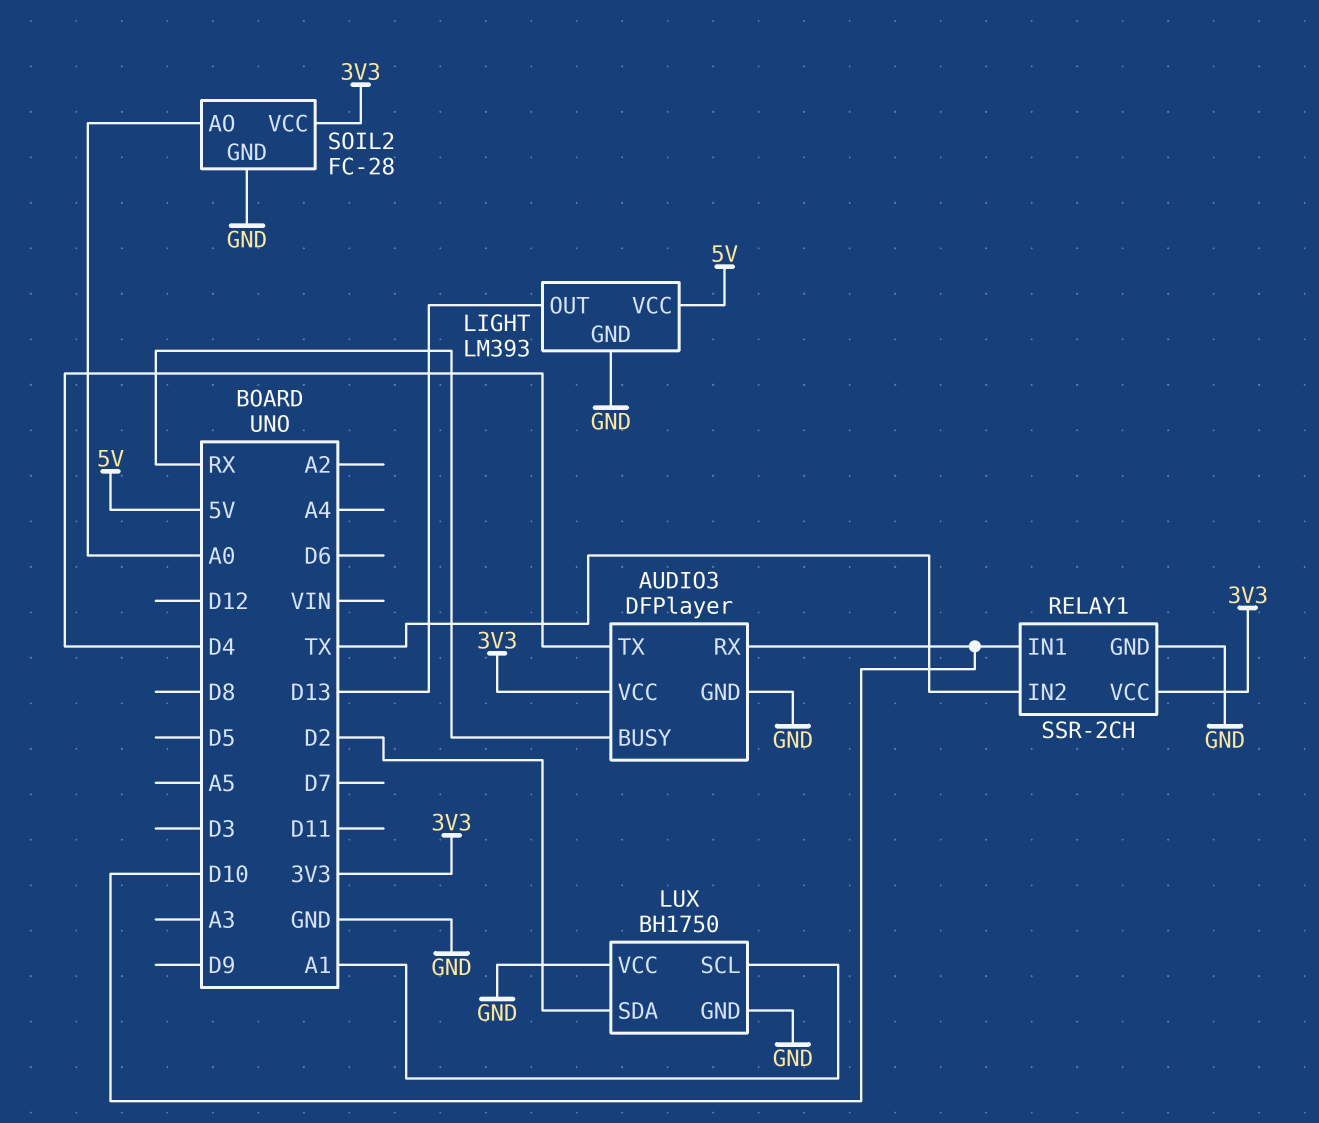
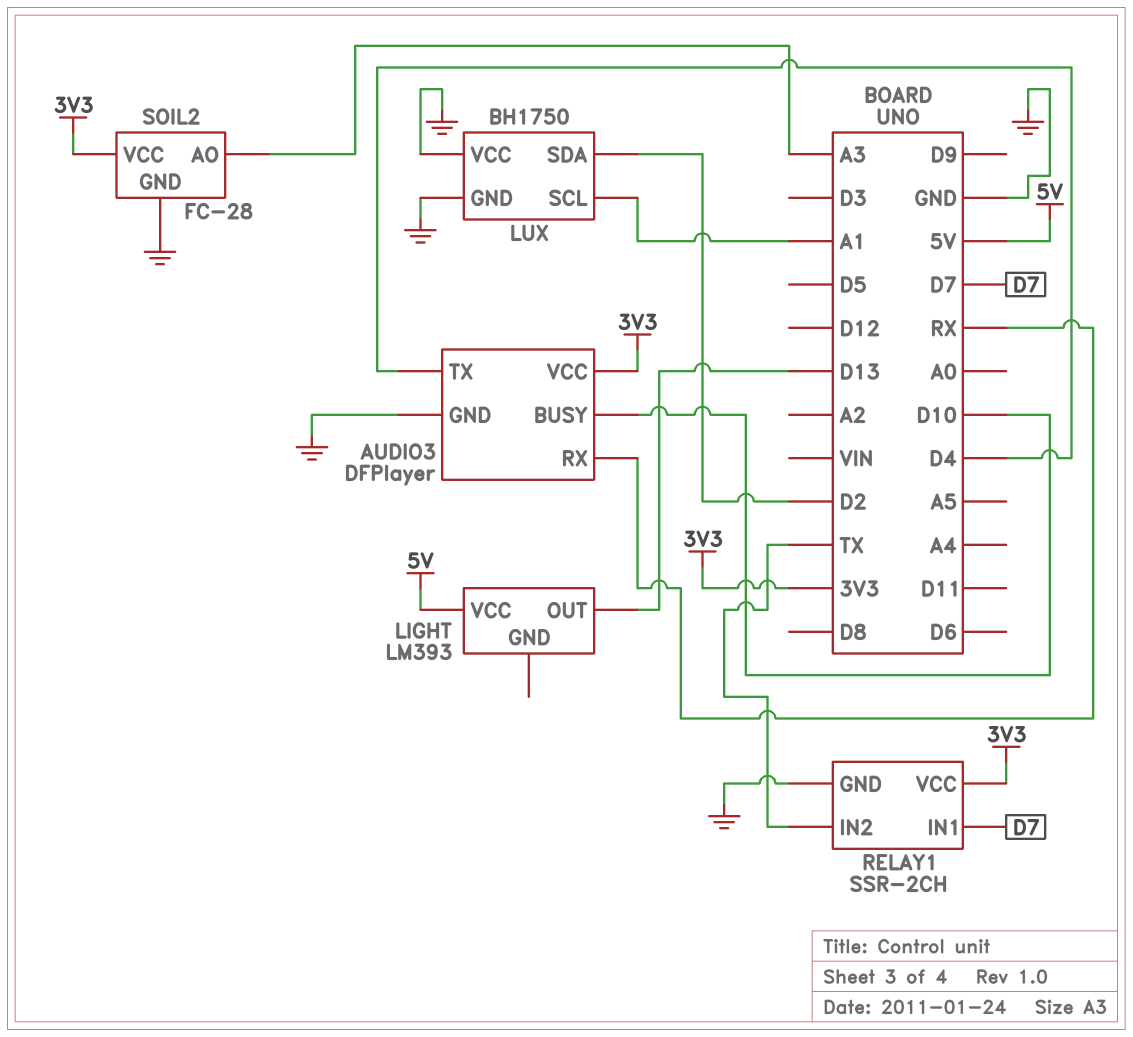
AUDIO3 pin BUSY: RX -> D10
AUDIO3 pin RX: D10 -> RX
LIGHT pin GND: GND -> none
RELAY1 pin IN1: D10 -> D7
SOIL2 pin AO: A0 -> A3

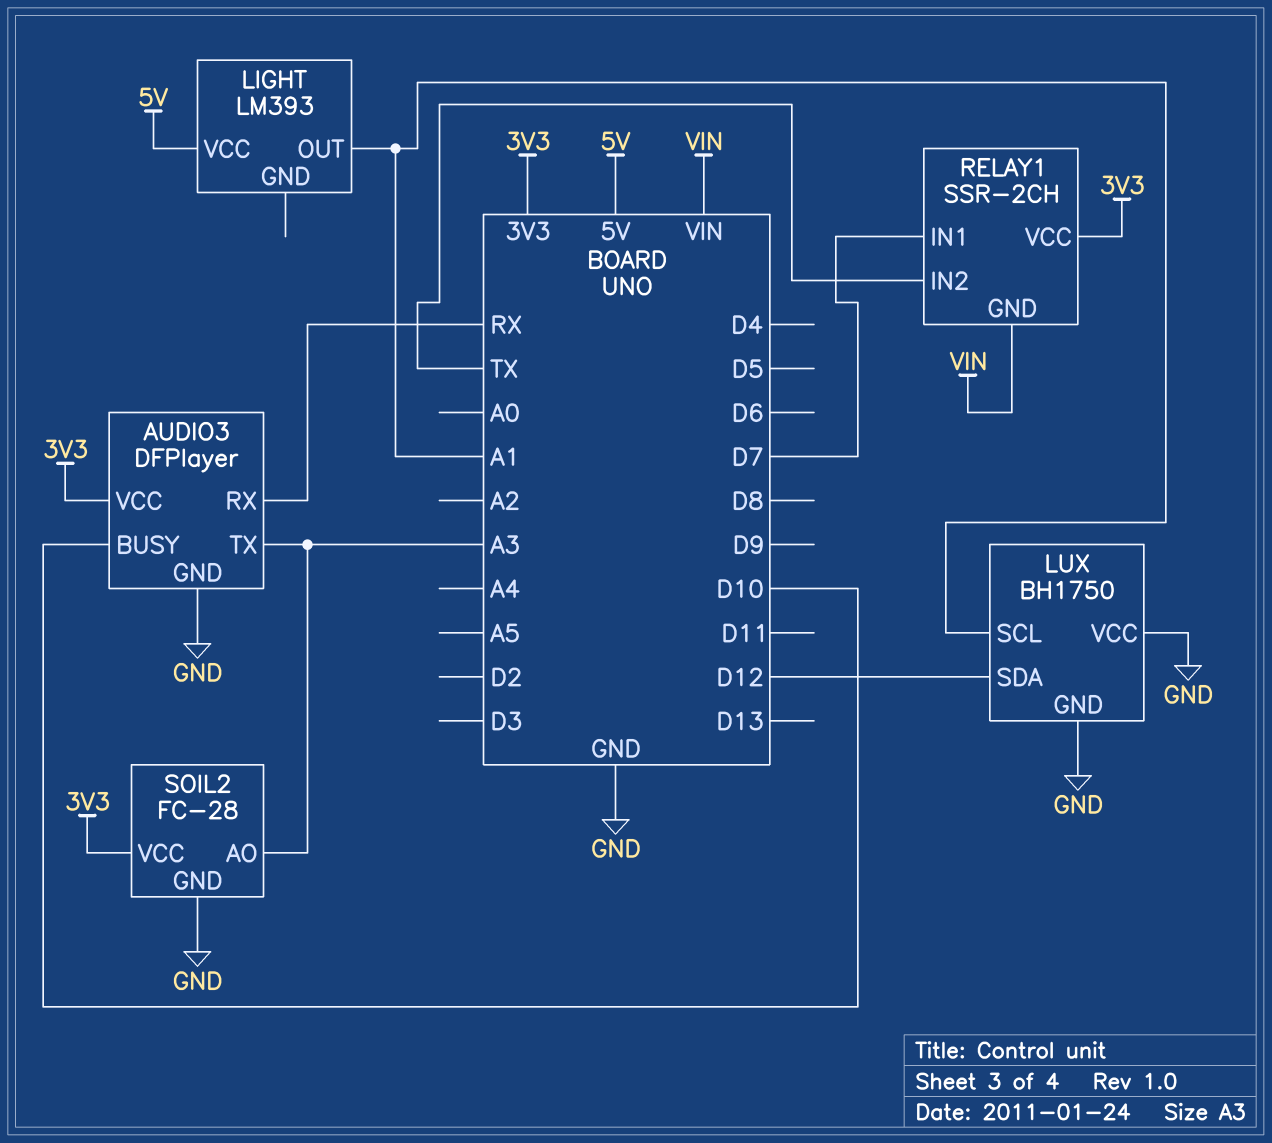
AUDIO3 pin TX: D4 -> A3
LIGHT pin OUT: D13 -> A1
LUX pin SDA: D2 -> D12
RELAY1 pin GND: GND -> VIN

